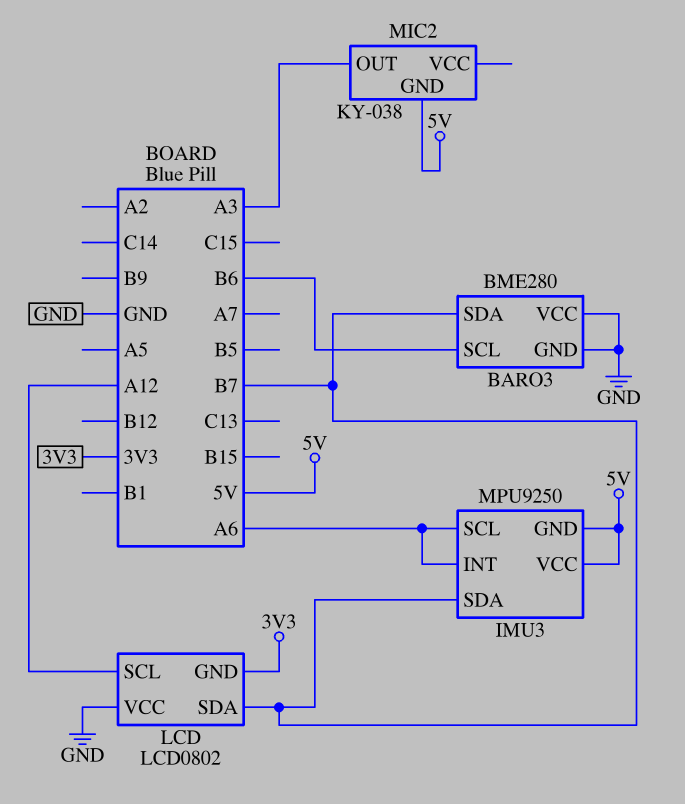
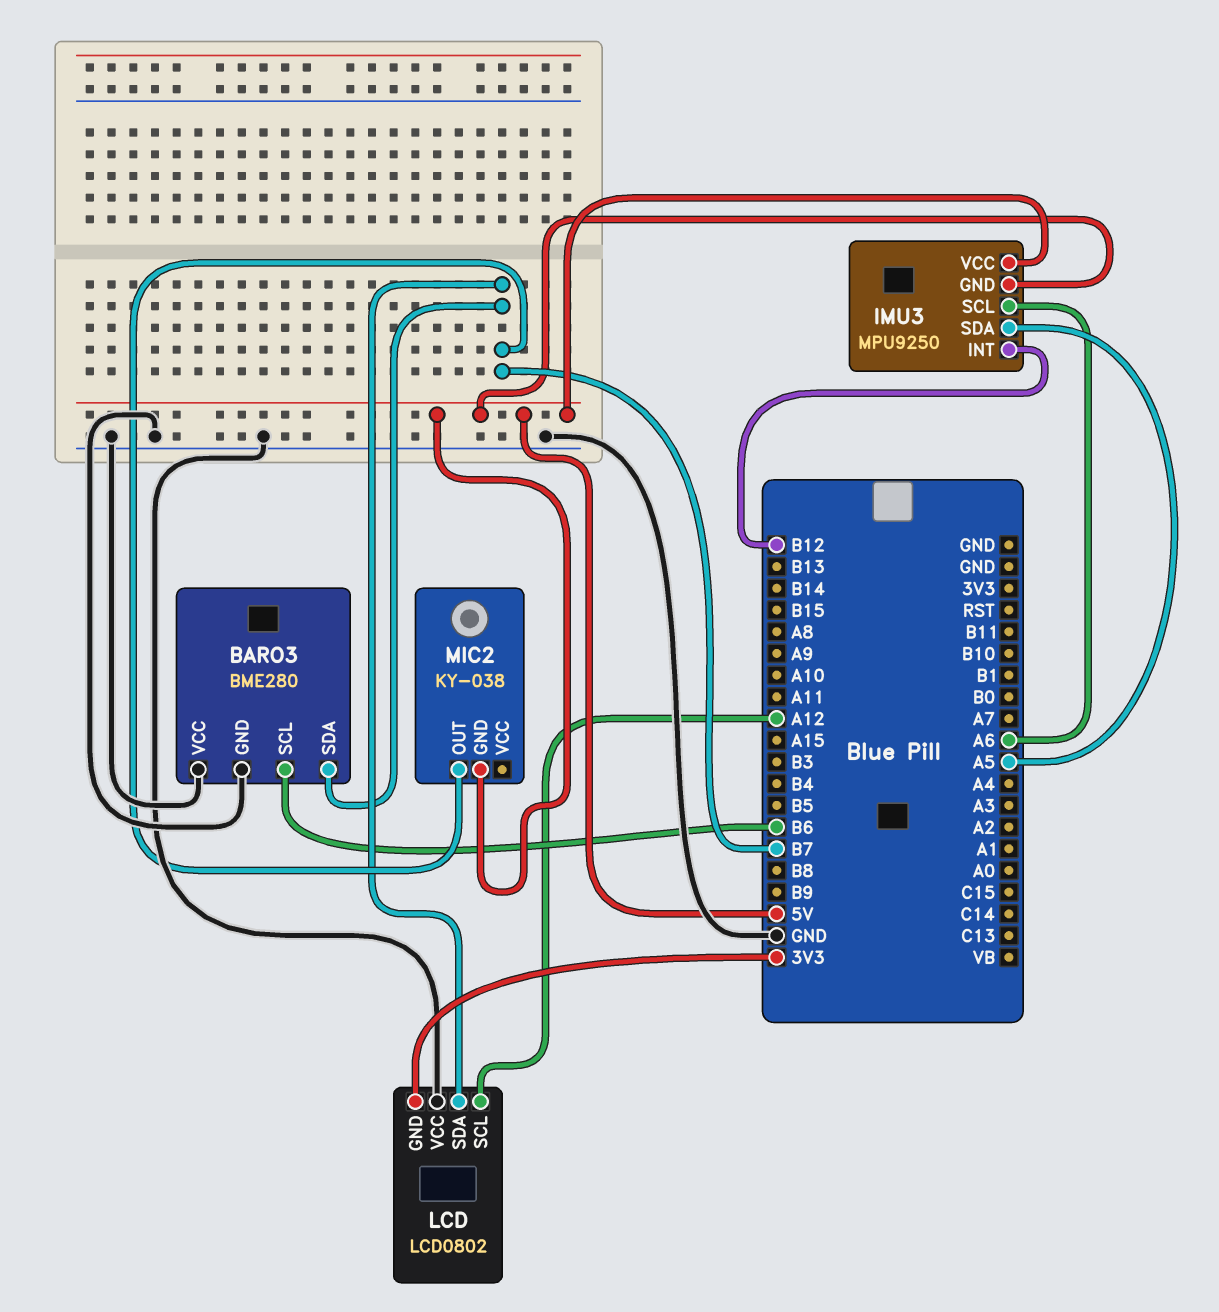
IMU3 pin INT: A6 -> B12
IMU3 pin SDA: B7 -> A5
MIC2 pin OUT: A3 -> B7

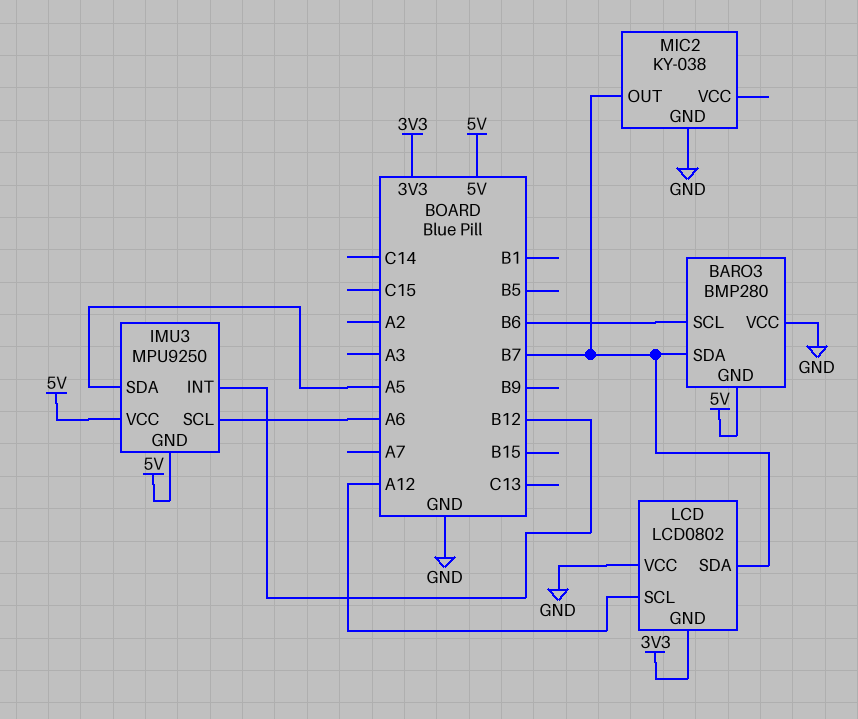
BARO3: BME280 -> BMP280
BARO3 pin GND: GND -> 5V
MIC2 pin GND: 5V -> GND

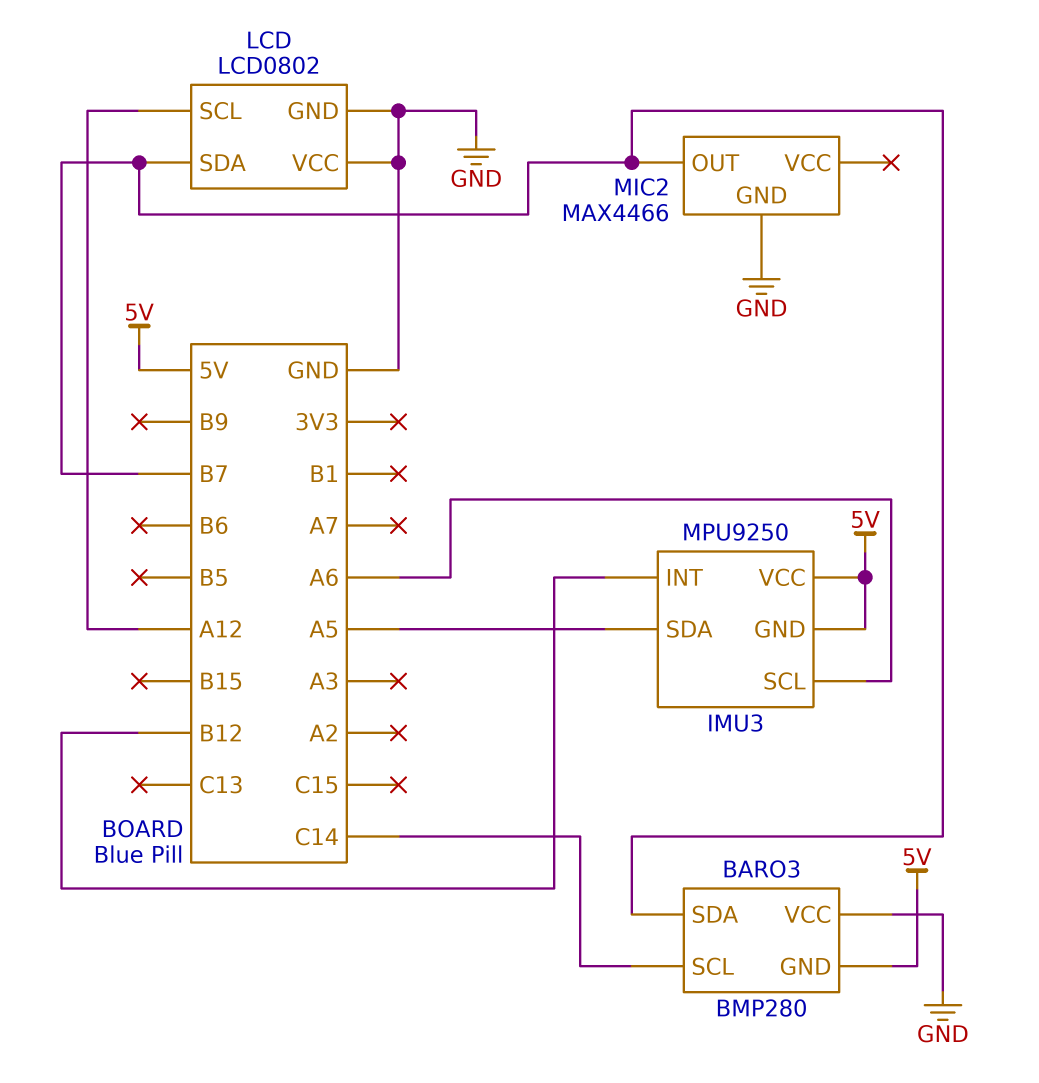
BARO3 pin SCL: B6 -> C14
LCD pin GND: 3V3 -> GND
MIC2: KY-038 -> MAX4466

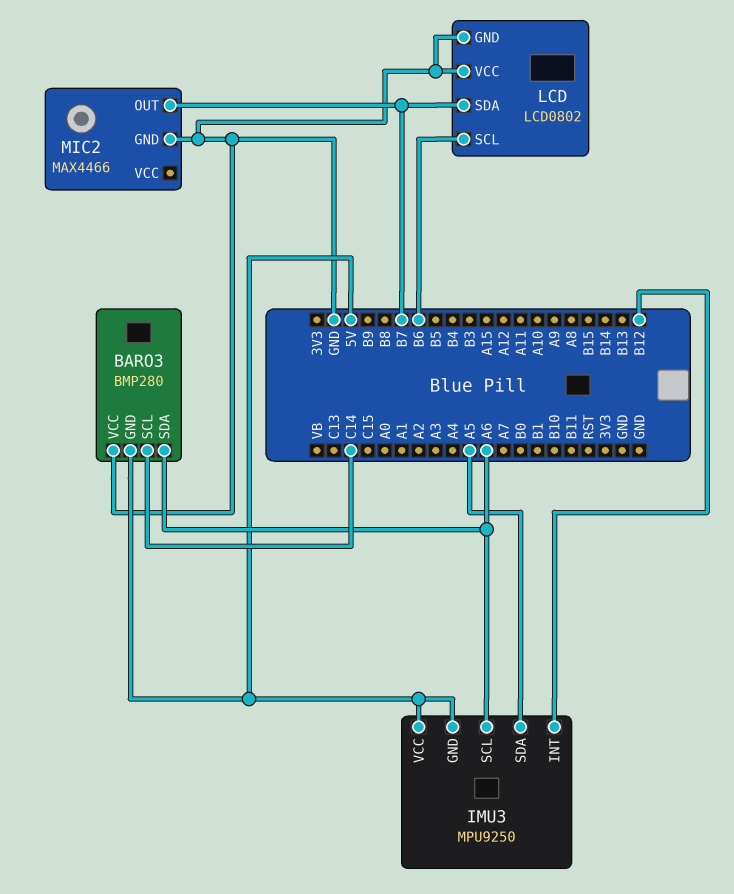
BARO3 pin SDA: B7 -> A6
LCD pin SCL: A12 -> B6

